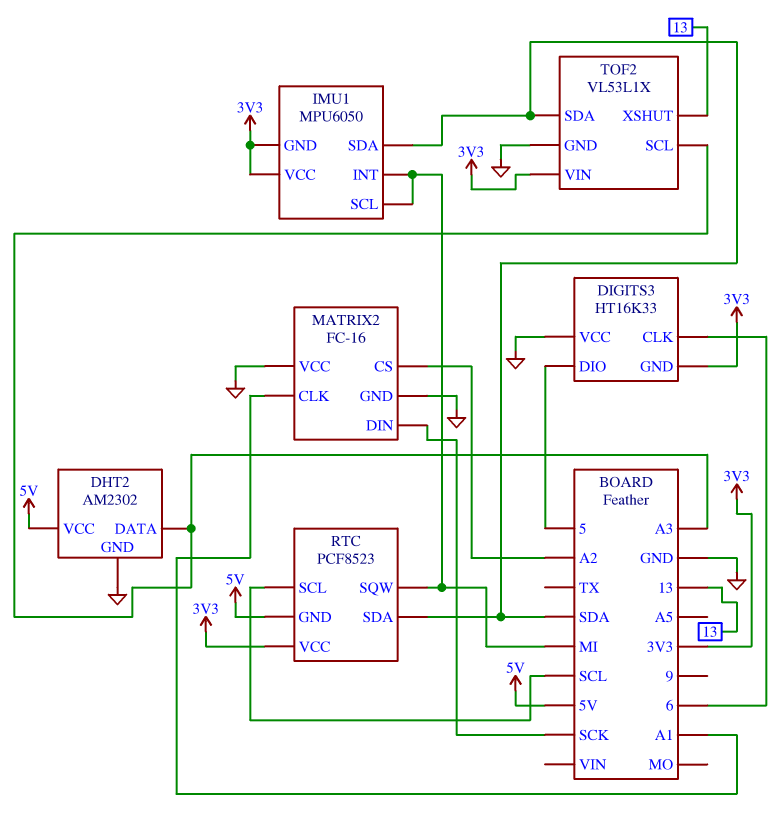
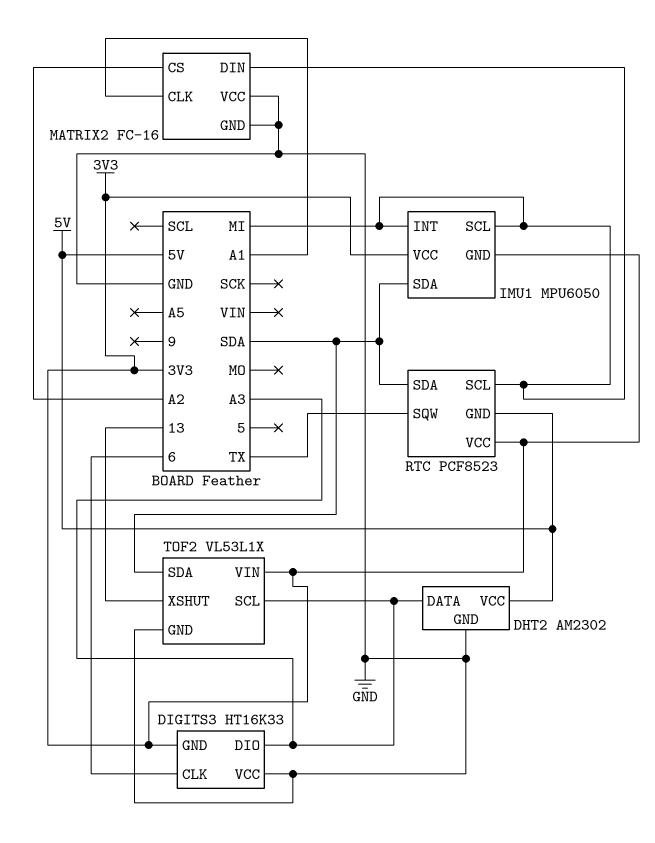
DIGITS3 pin DIO: 5 -> A3
MATRIX2 pin DIN: SCK -> MI
RTC pin SCL: SCL -> MI
RTC pin SQW: MI -> TX

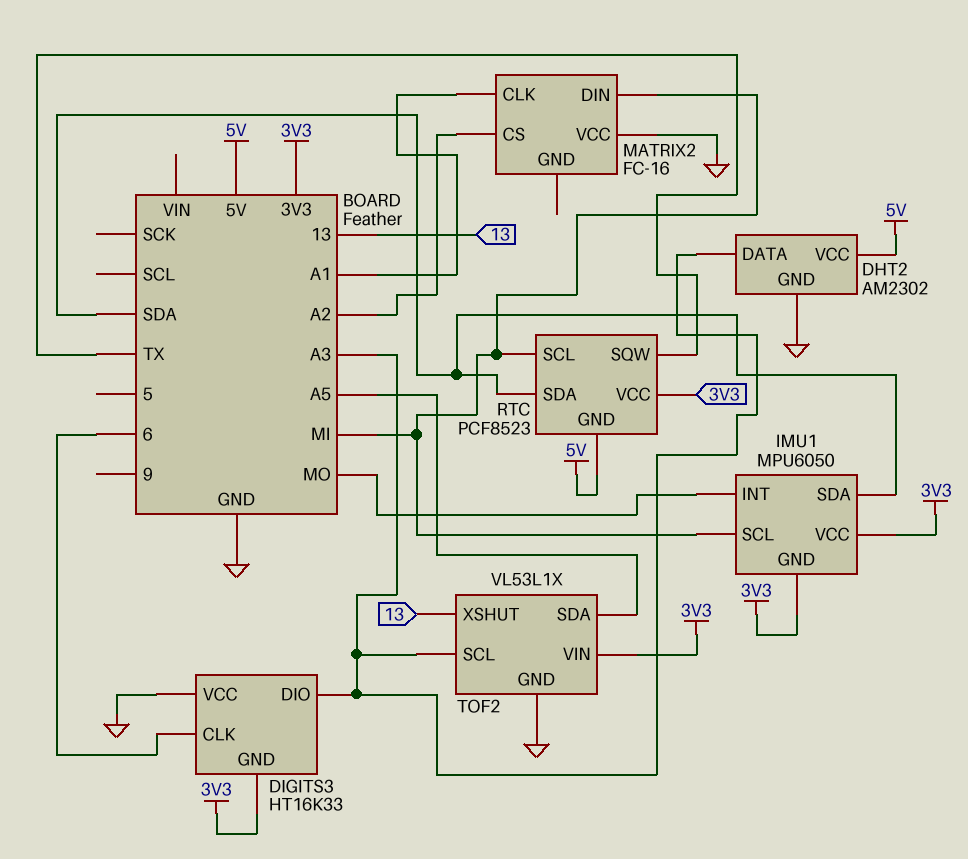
IMU1 pin INT: MI -> MO
MATRIX2 pin GND: GND -> none
TOF2 pin SDA: SDA -> A5

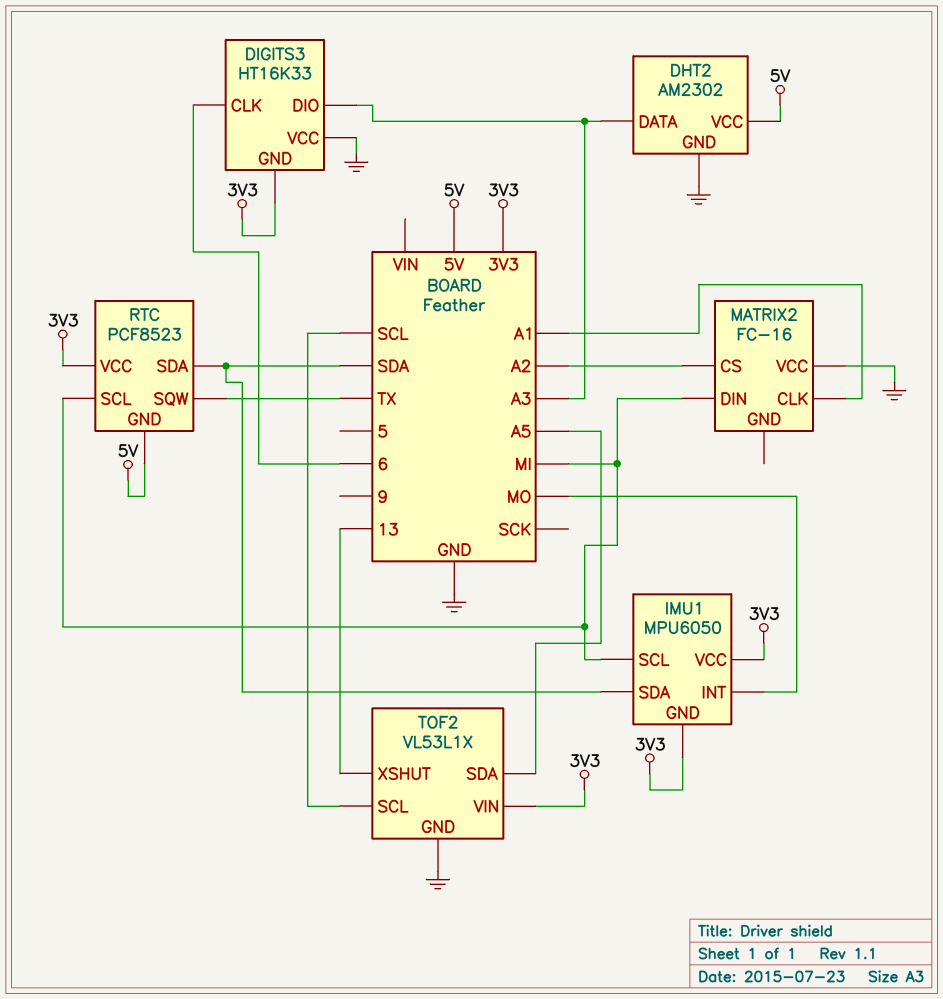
TOF2 pin SCL: A3 -> SCL

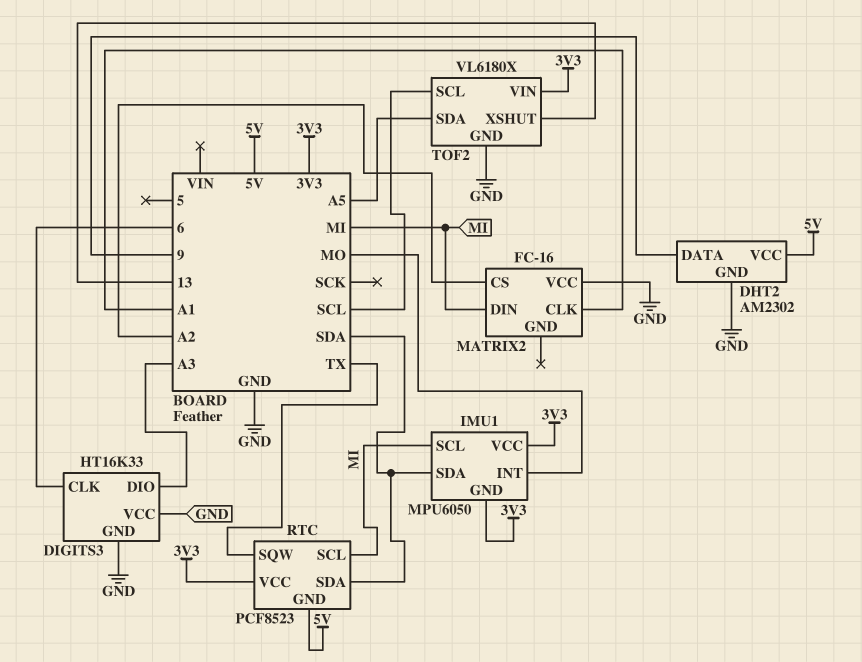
DHT2 pin DATA: A3 -> 9
DIGITS3 pin GND: 3V3 -> GND
TOF2: VL53L1X -> VL6180X

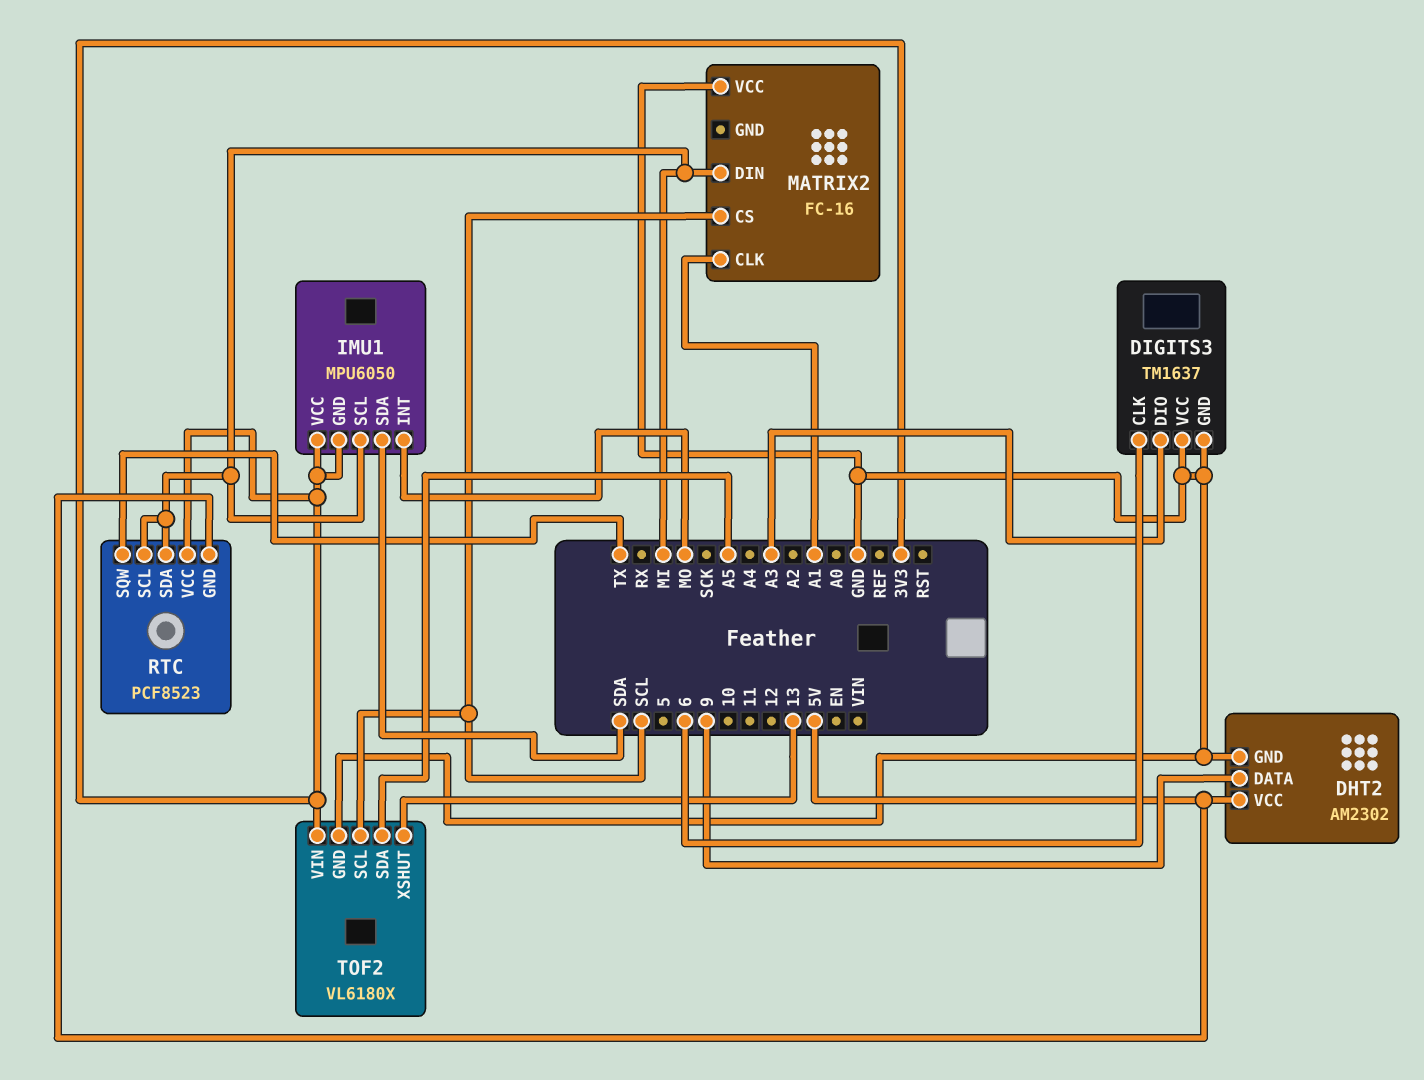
DIGITS3: HT16K33 -> TM1637
MATRIX2 pin CS: A2 -> SCL
RTC pin SDA: SDA -> MI

